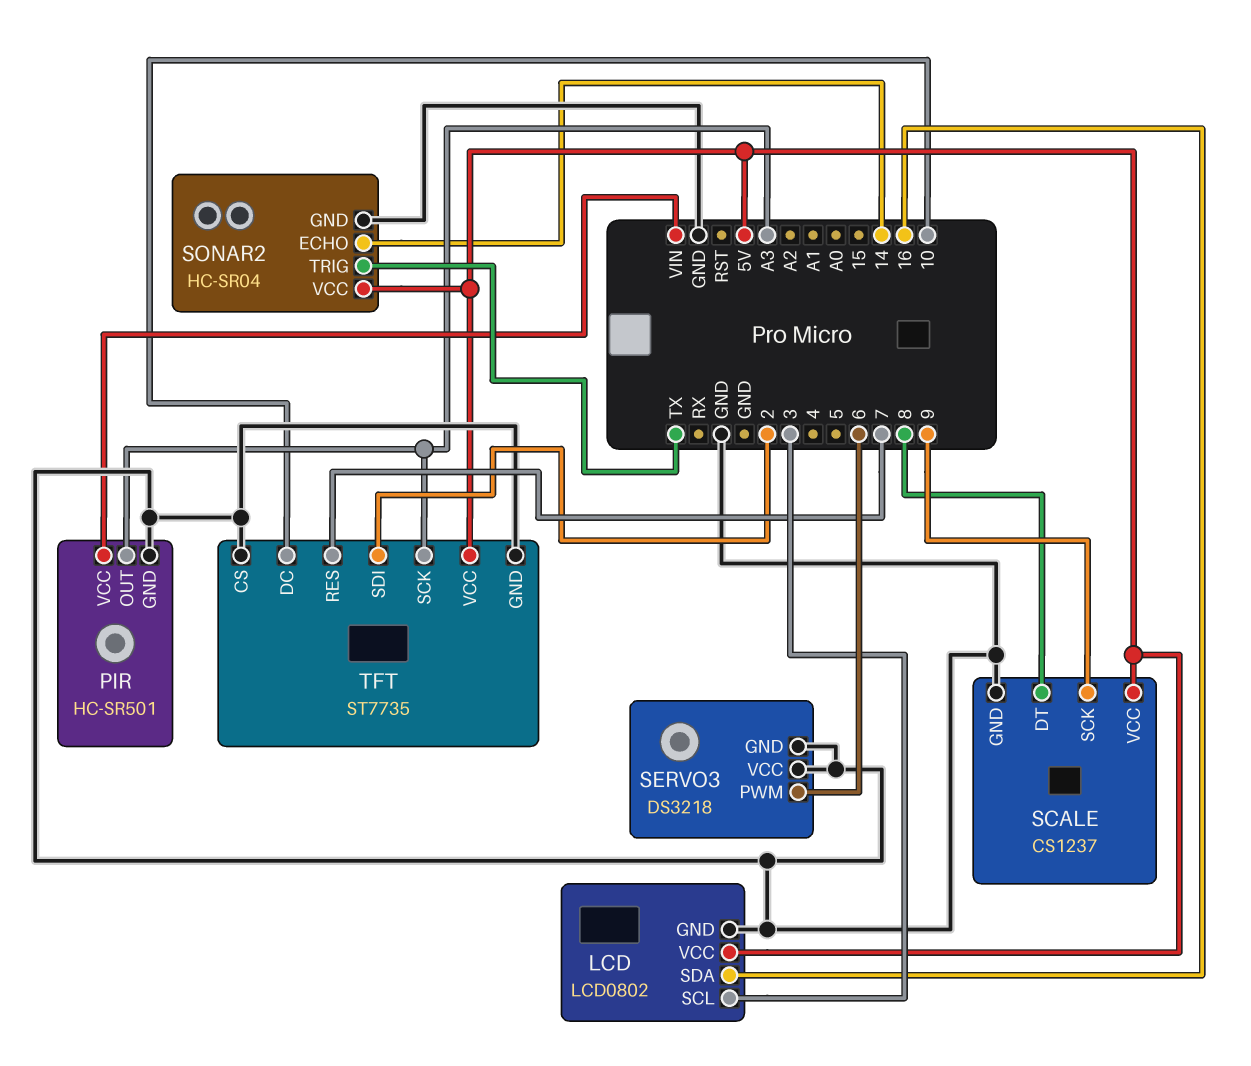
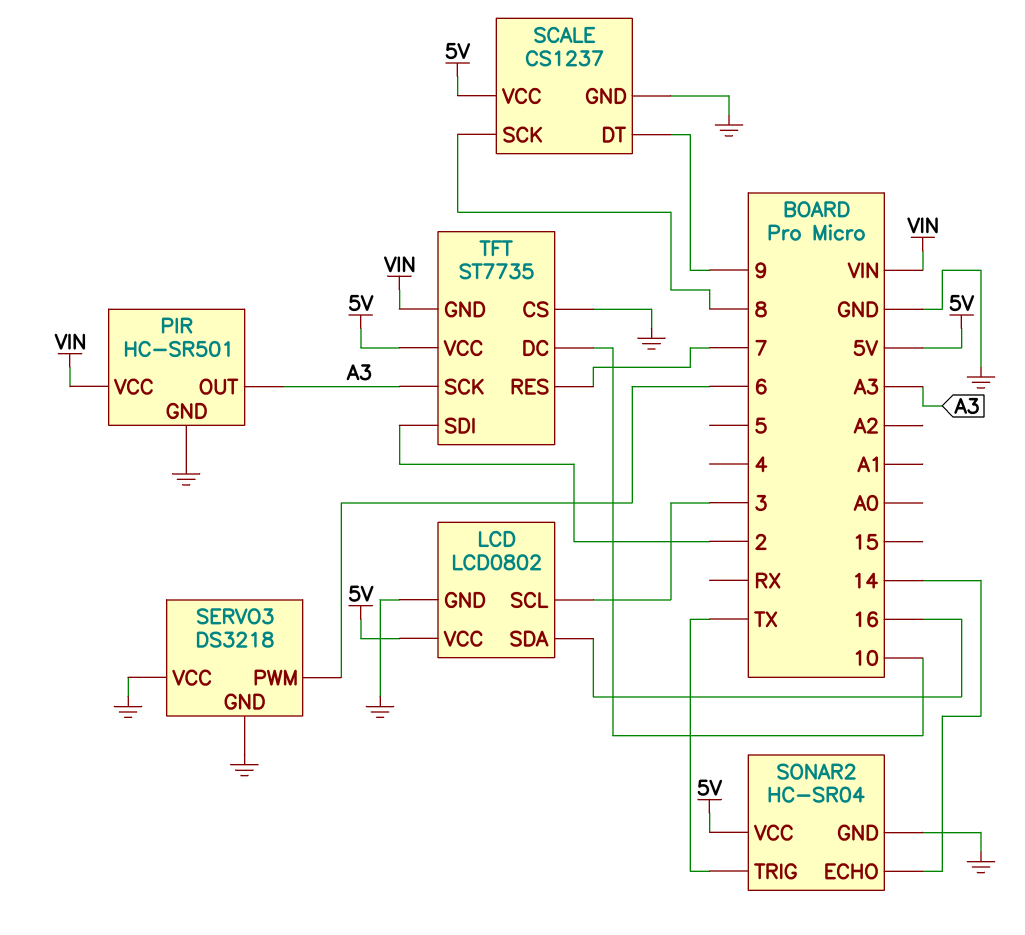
SCALE pin DT: 8 -> 9
SCALE pin SCK: 9 -> 8
TFT pin GND: GND -> VIN

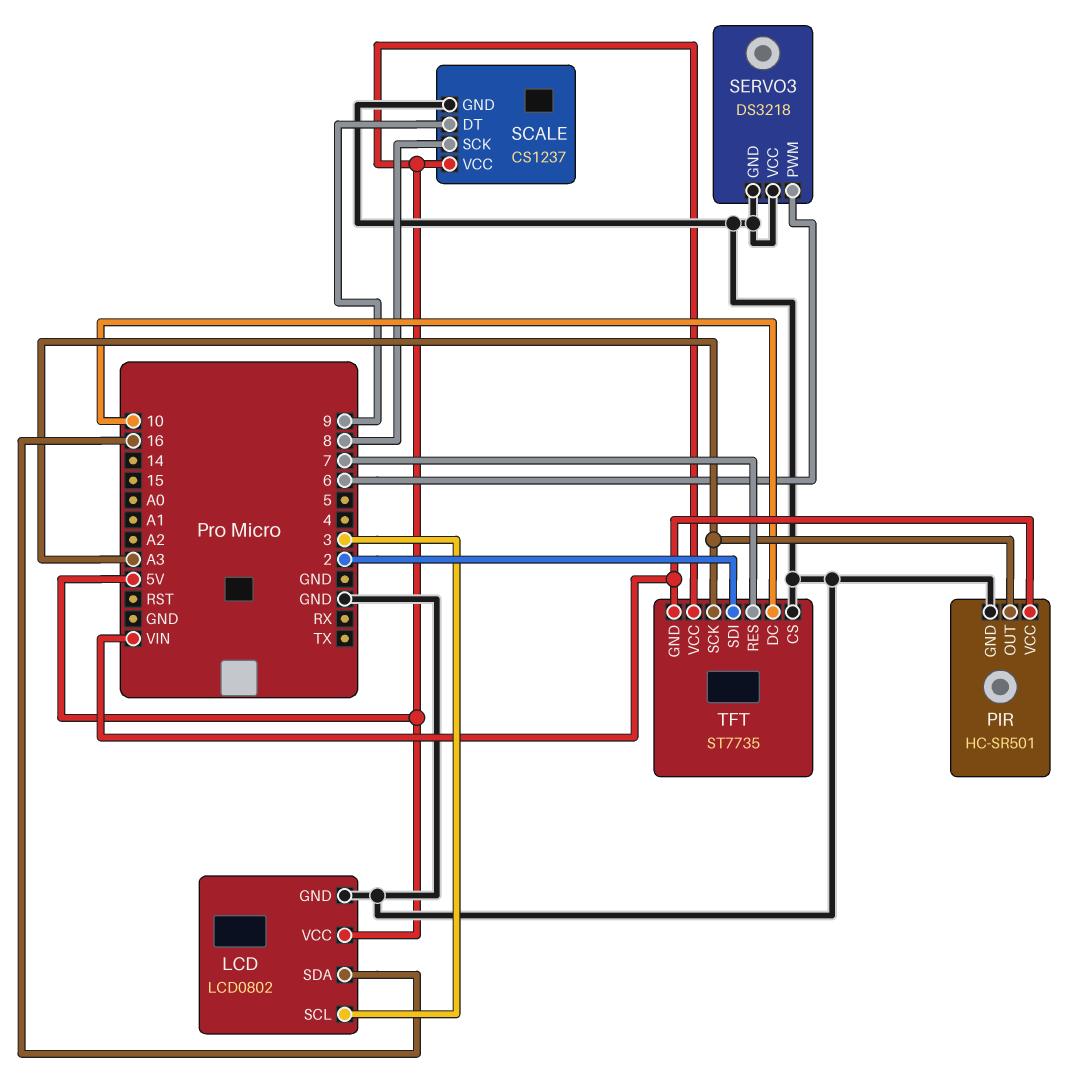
SONAR2: HC-SR04 -> none
SONAR2 pin ECHO: 14 -> none
SONAR2 pin GND: GND -> none
SONAR2 pin TRIG: TX -> none
SONAR2 pin VCC: 5V -> none

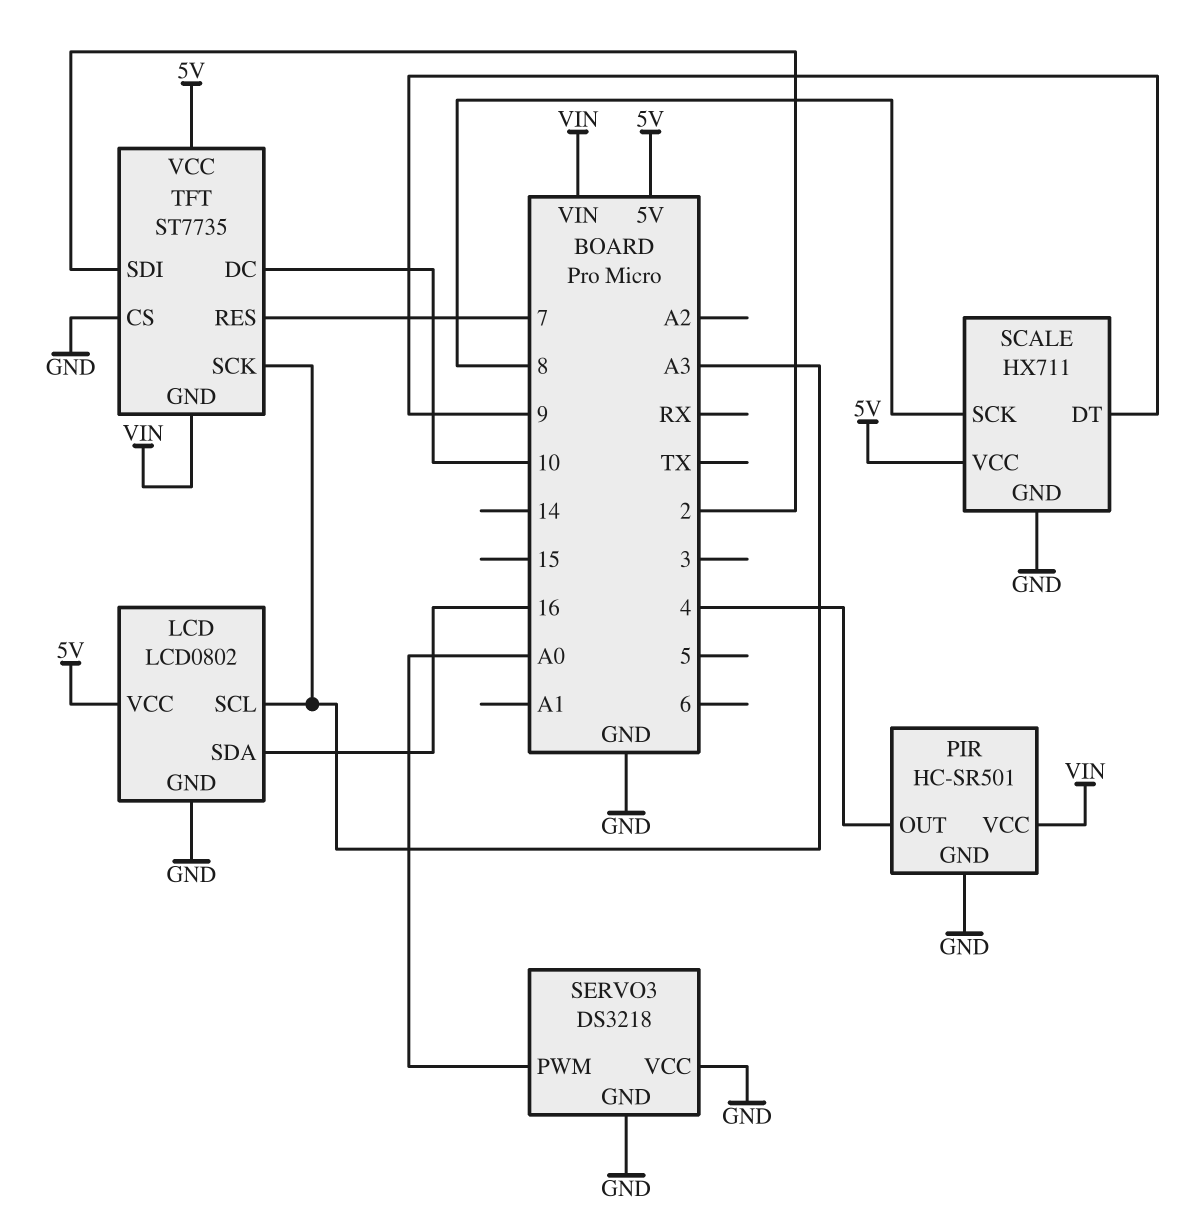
LCD pin SCL: 3 -> A3
PIR pin OUT: A3 -> 4
SCALE: CS1237 -> HX711
SERVO3 pin PWM: 6 -> A0

